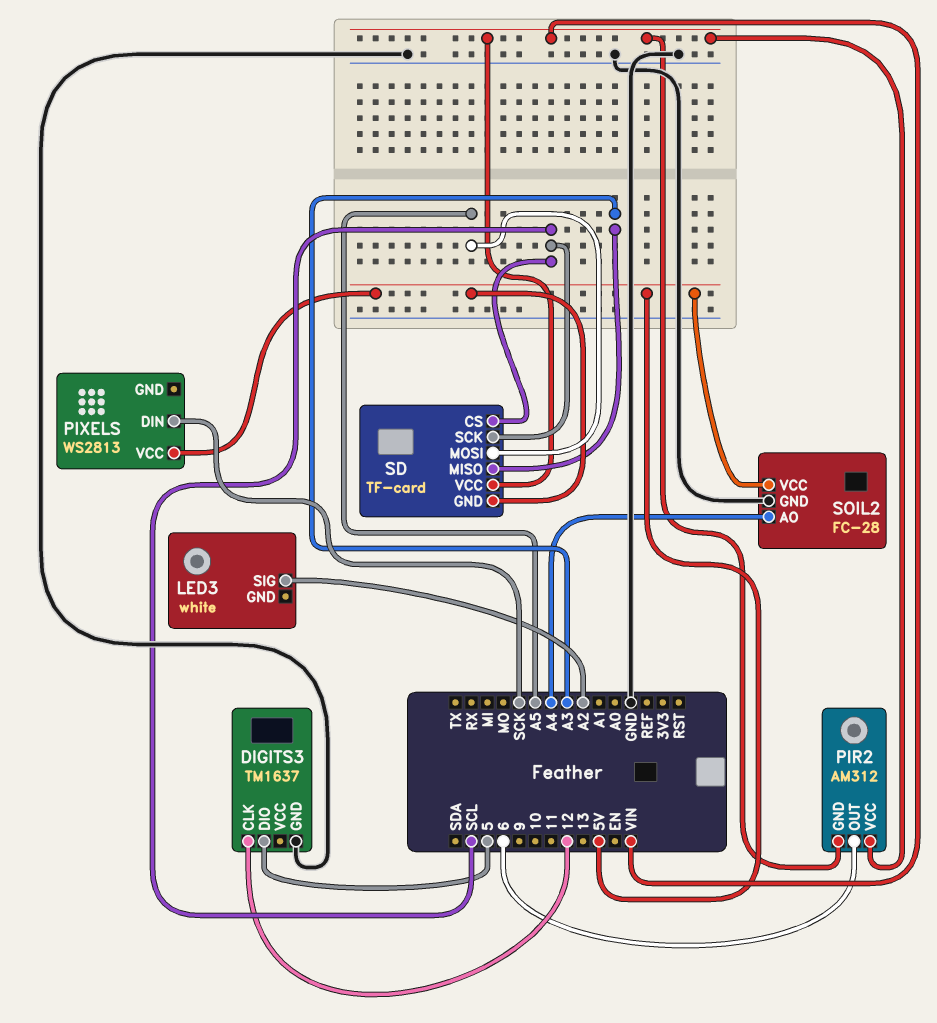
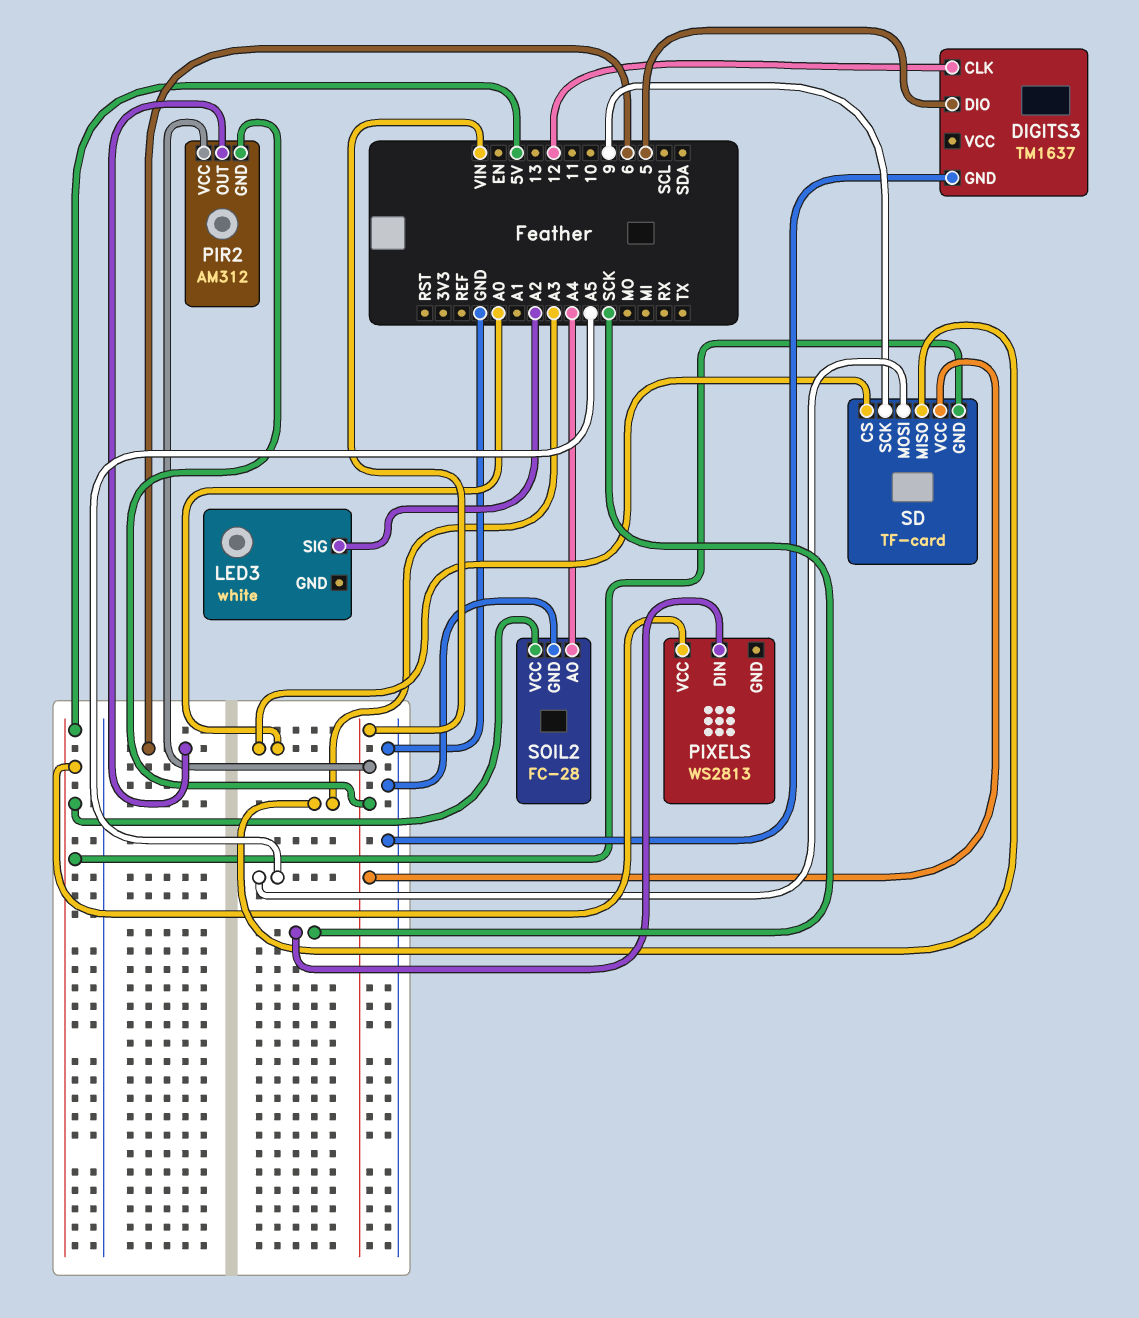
SD pin CS: SCL -> A0
SD pin SCK: SCL -> 9

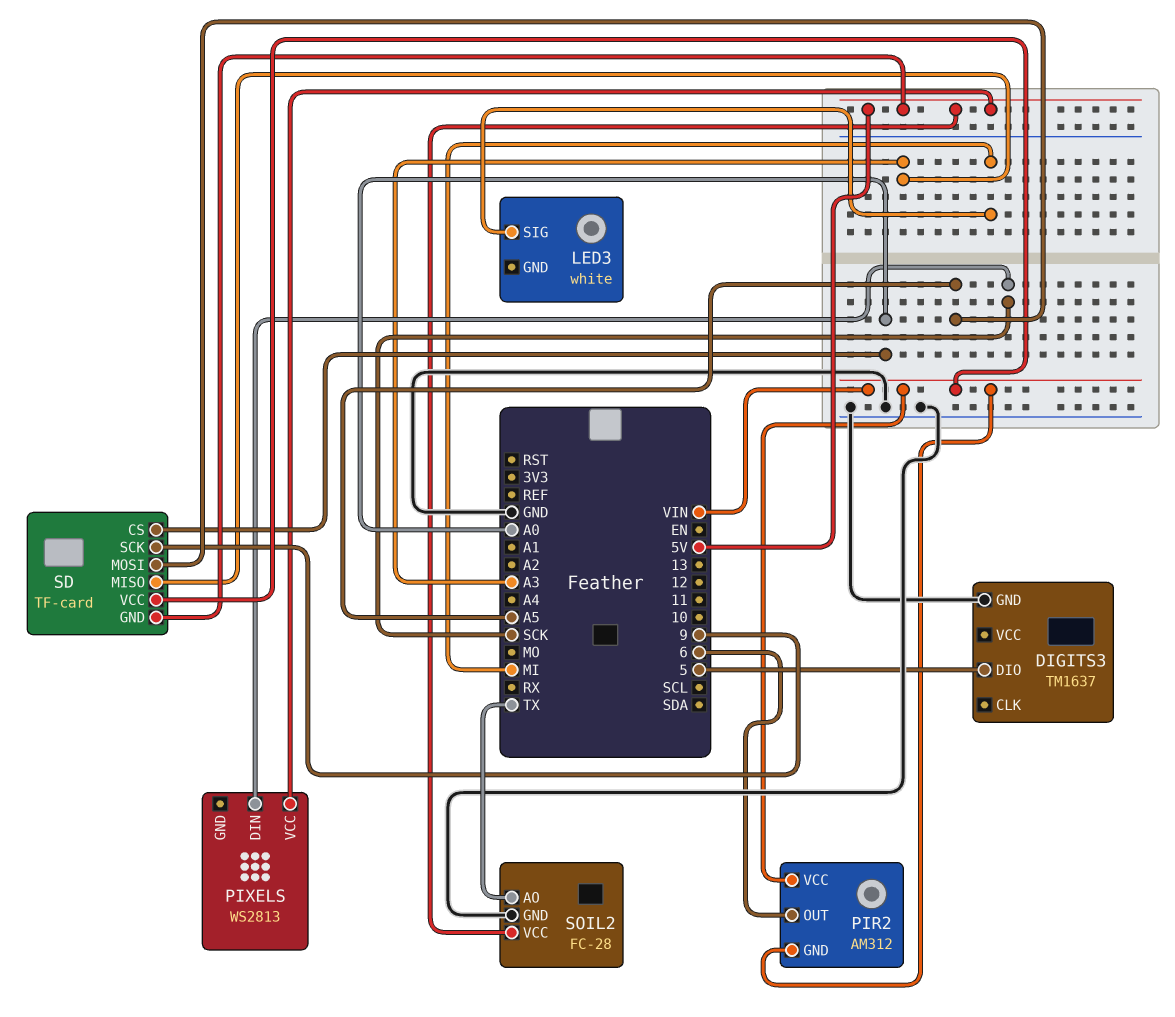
DIGITS3 pin CLK: 12 -> none
LED3 pin SIG: A2 -> MI
SOIL2 pin AO: A4 -> TX

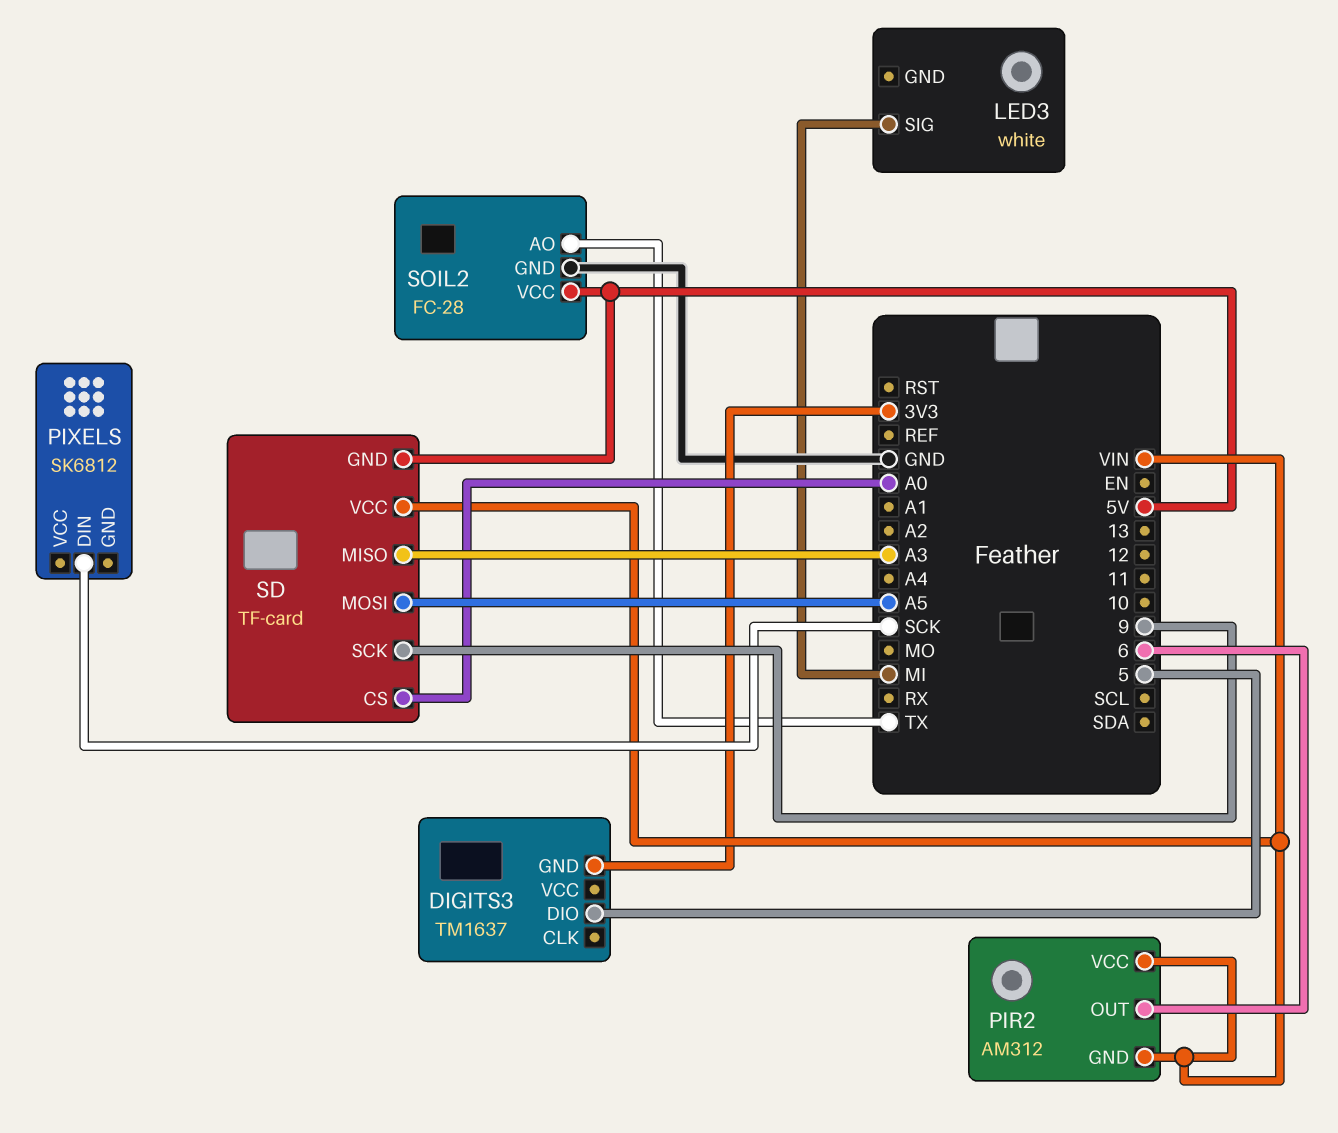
DIGITS3 pin GND: GND -> 3V3
PIXELS: WS2813 -> SK6812
PIXELS pin VCC: 5V -> none

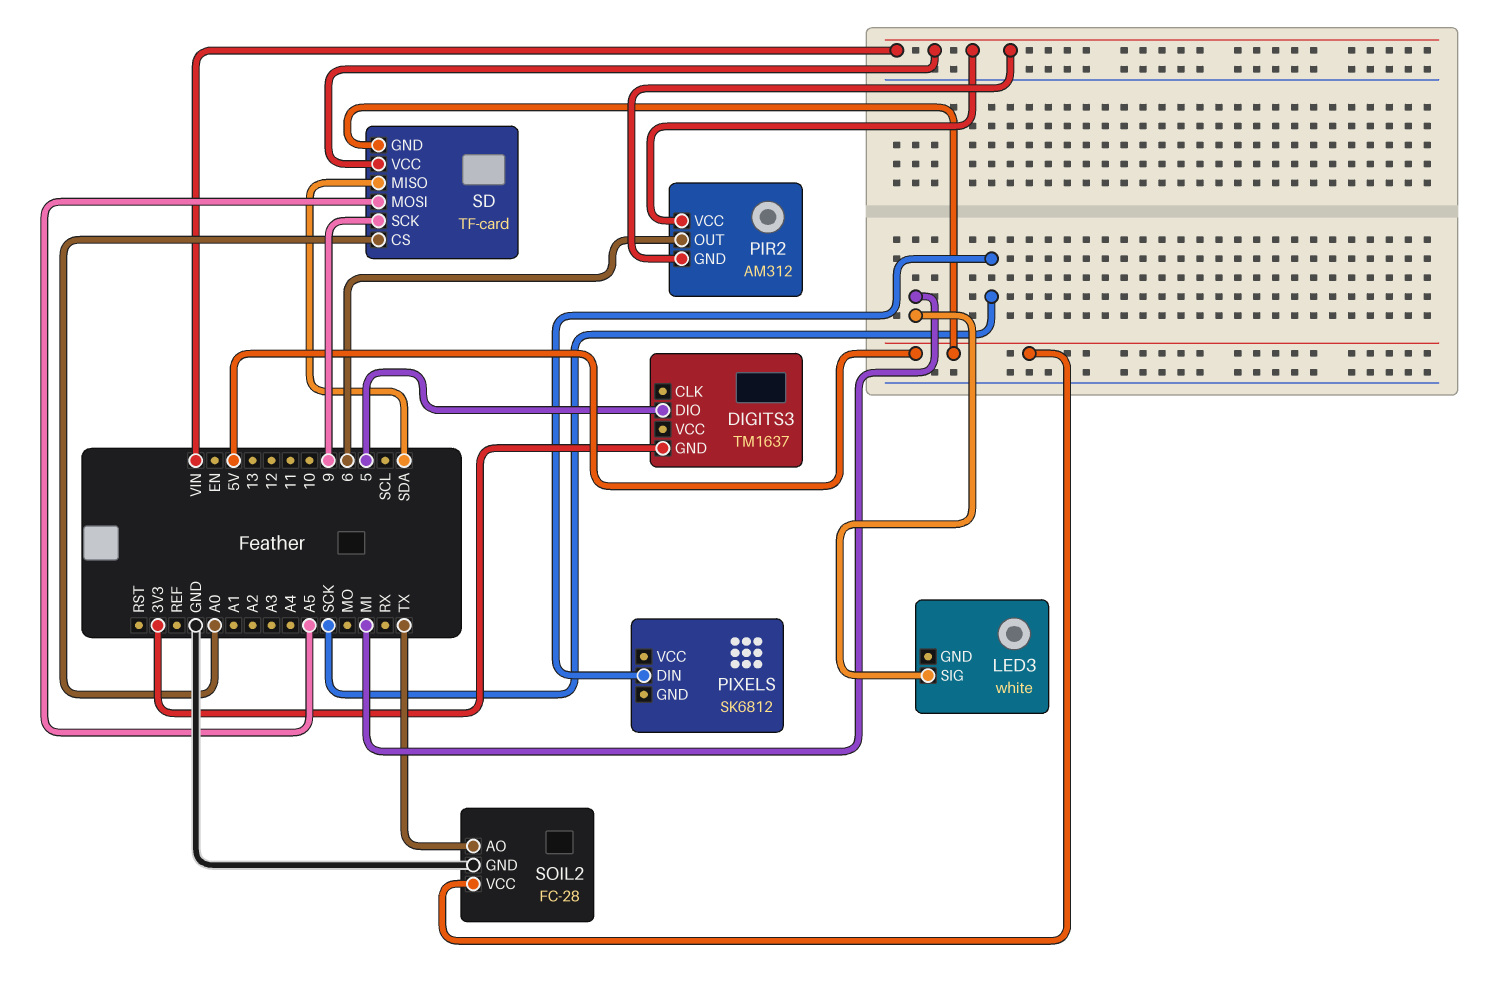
SD pin MISO: A3 -> SDA

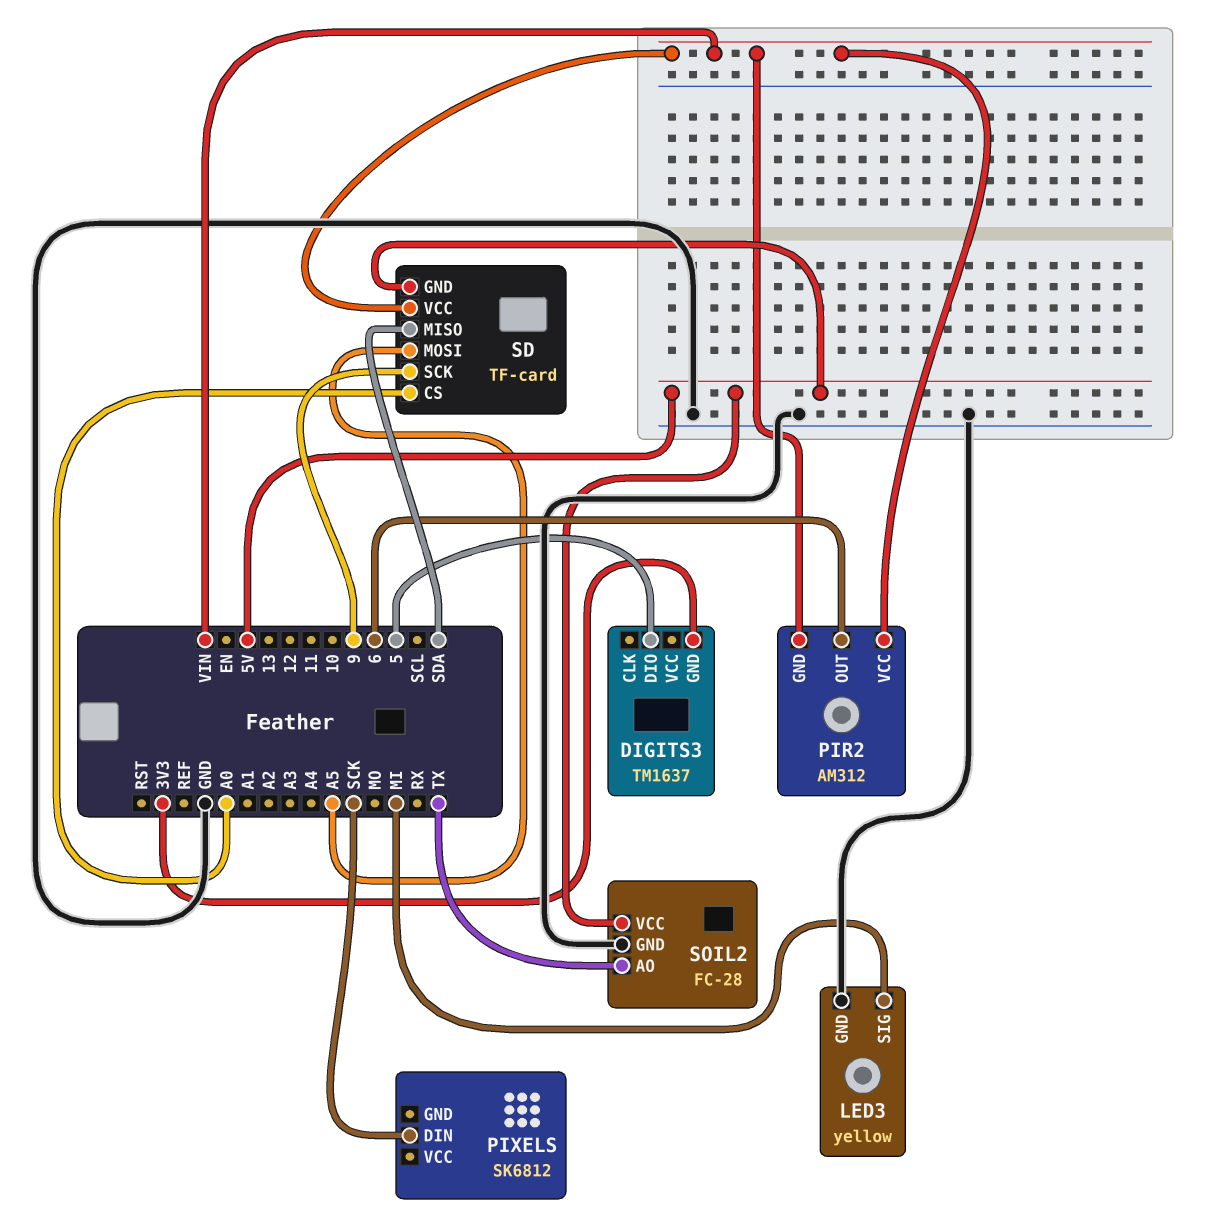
LED3: white -> yellow
LED3 pin GND: none -> GND

